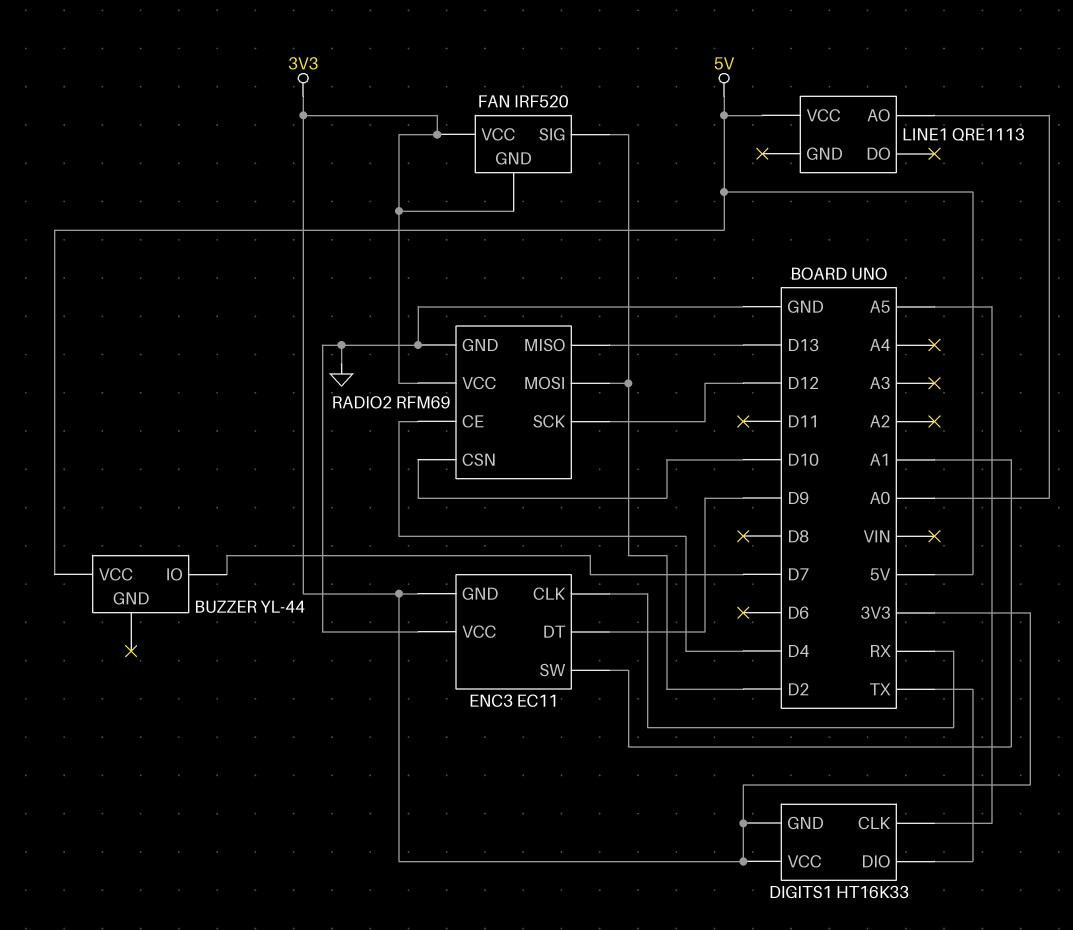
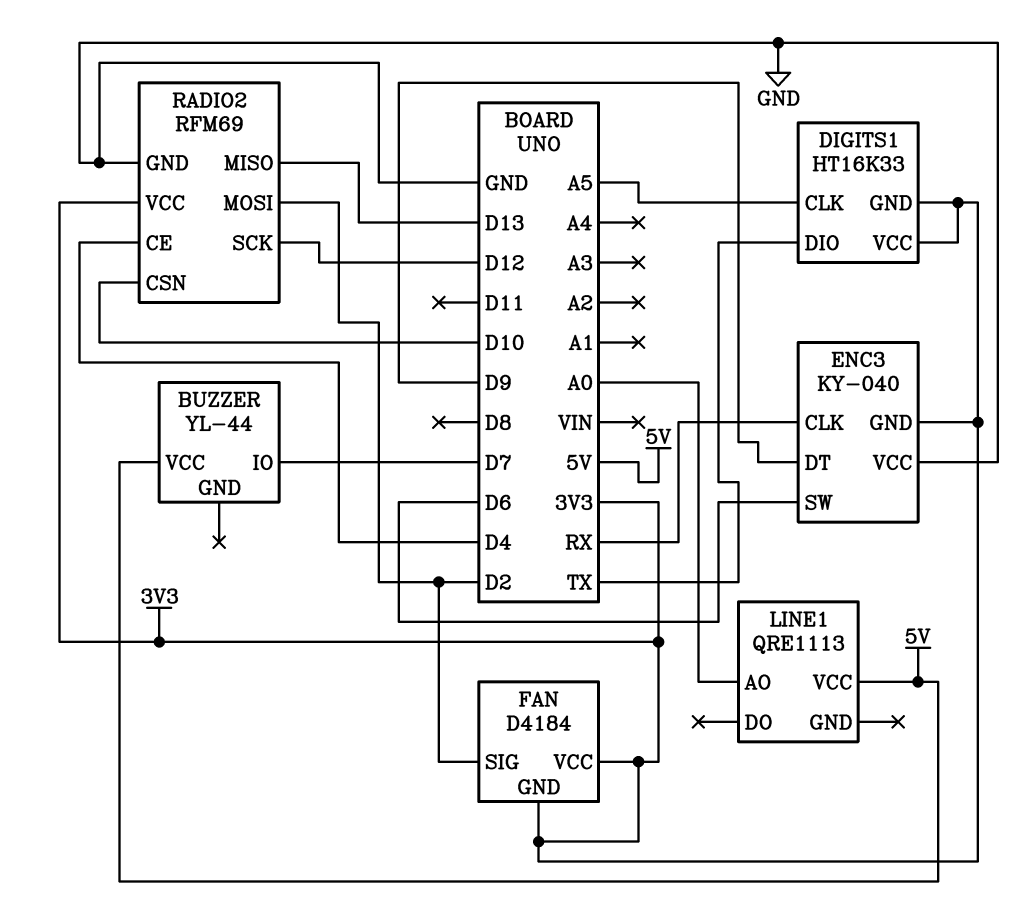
ENC3: EC11 -> KY-040
ENC3 pin SW: A1 -> D6
FAN: IRF520 -> D4184

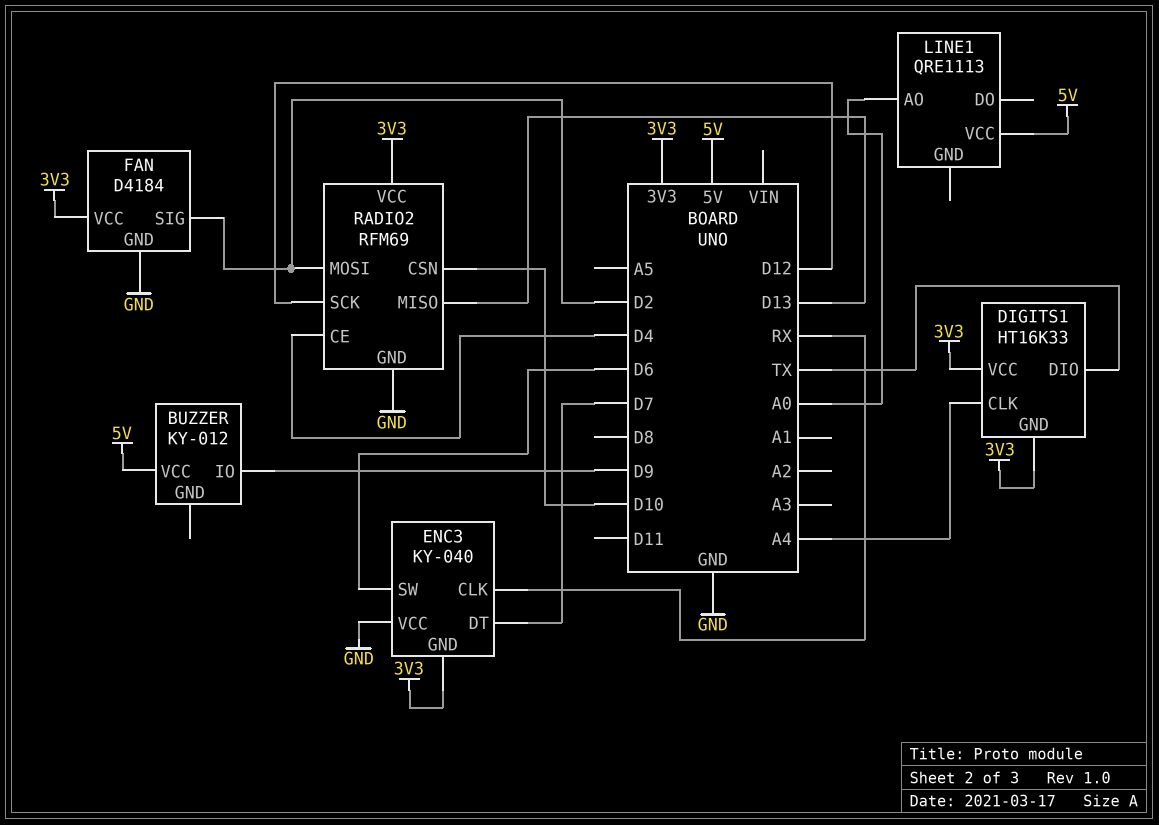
BUZZER: YL-44 -> KY-012
BUZZER pin IO: D7 -> D9
DIGITS1 pin CLK: A5 -> A4
ENC3 pin DT: D9 -> D7
FAN pin GND: 3V3 -> GND

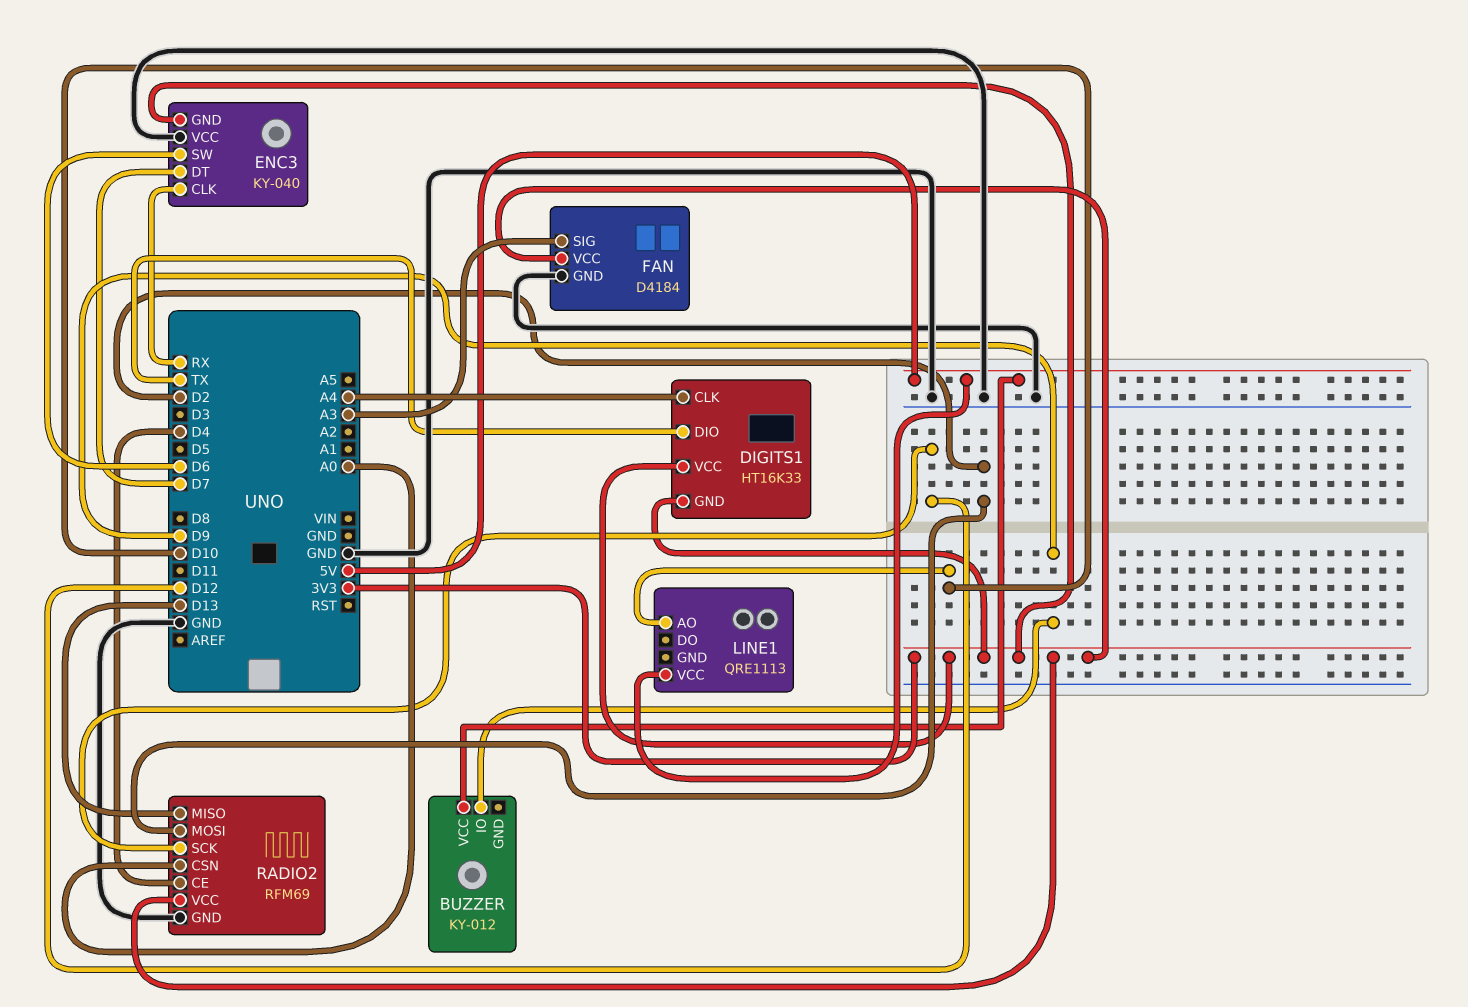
FAN pin SIG: D2 -> A3
LINE1 pin AO: A0 -> D10
RADIO2 pin CSN: D10 -> A0

